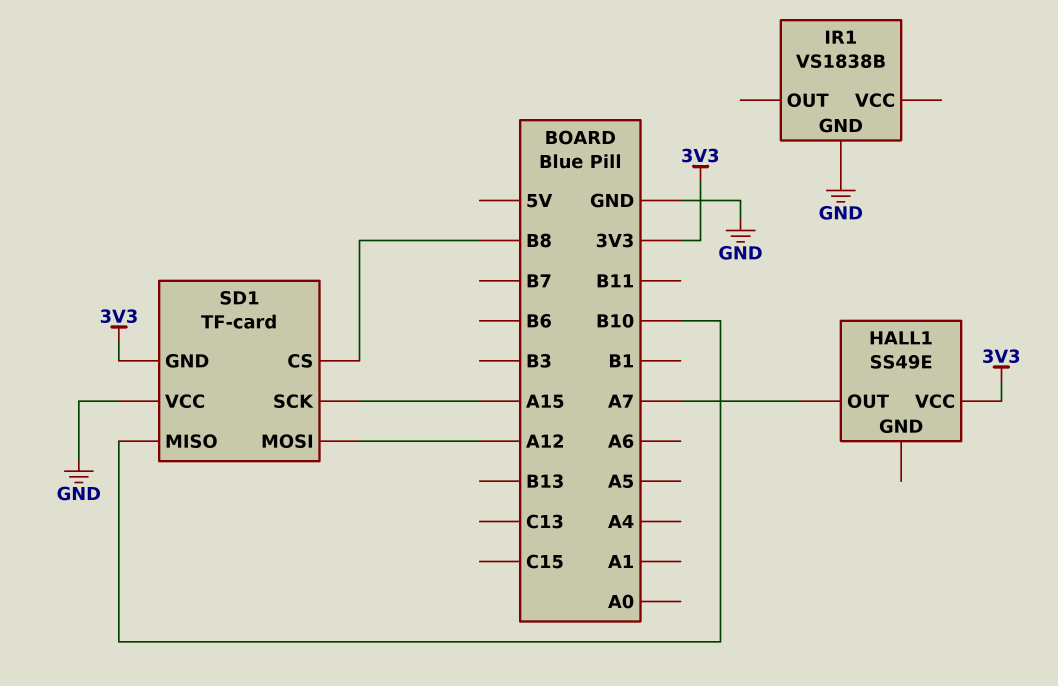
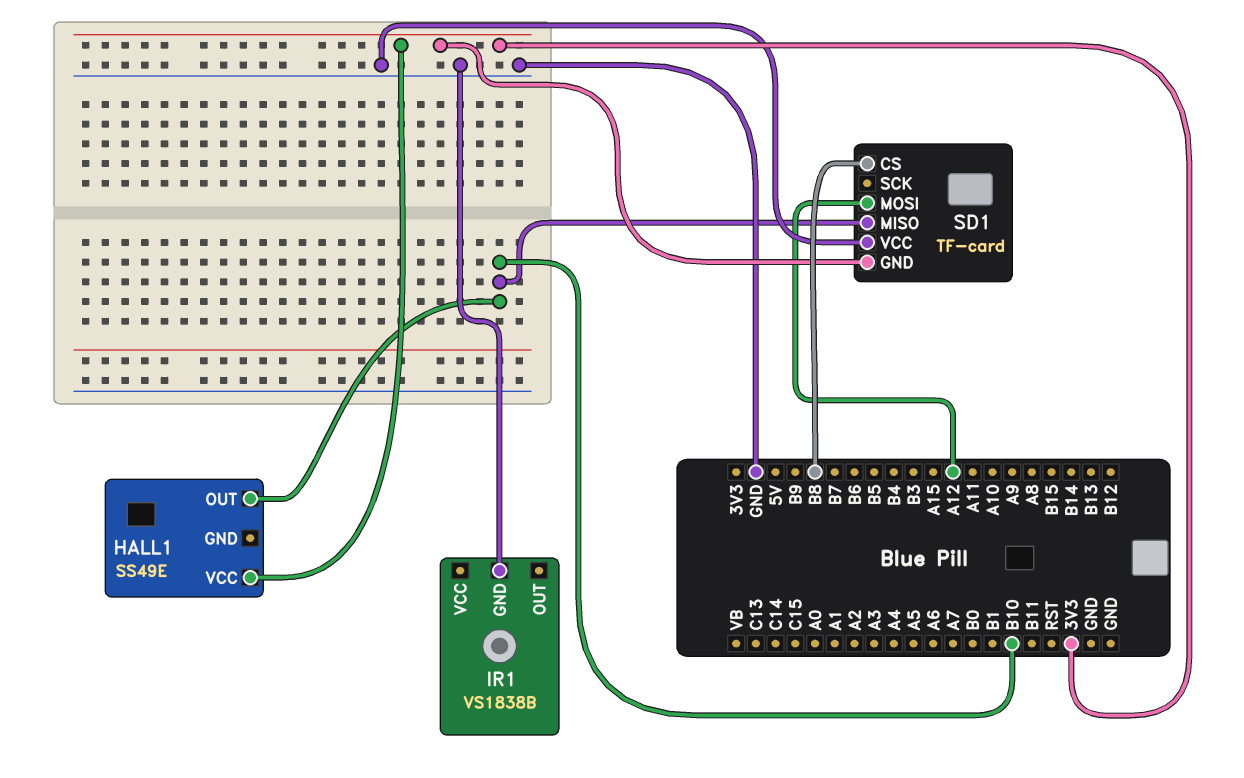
HALL1 pin OUT: A7 -> B10
SD1 pin SCK: A15 -> none

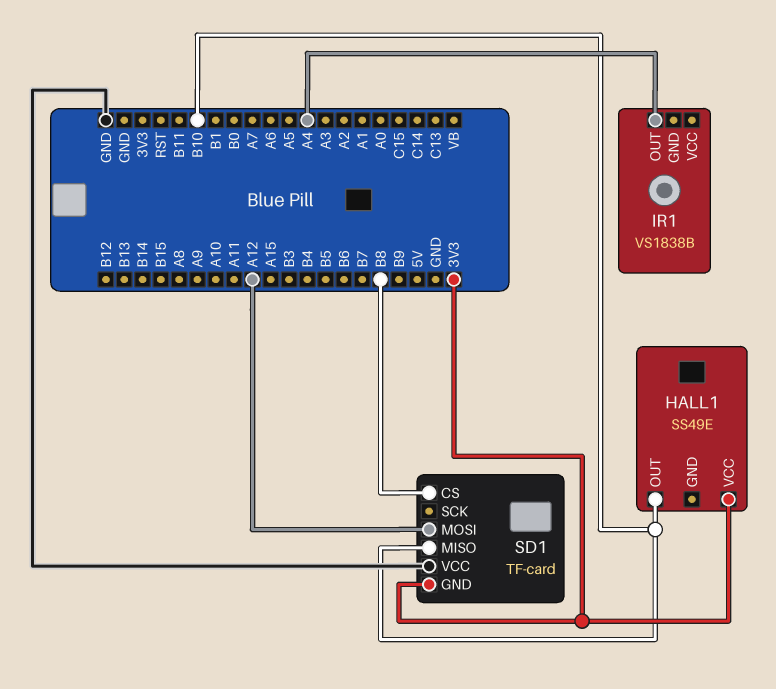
IR1 pin GND: GND -> none
IR1 pin OUT: none -> A4

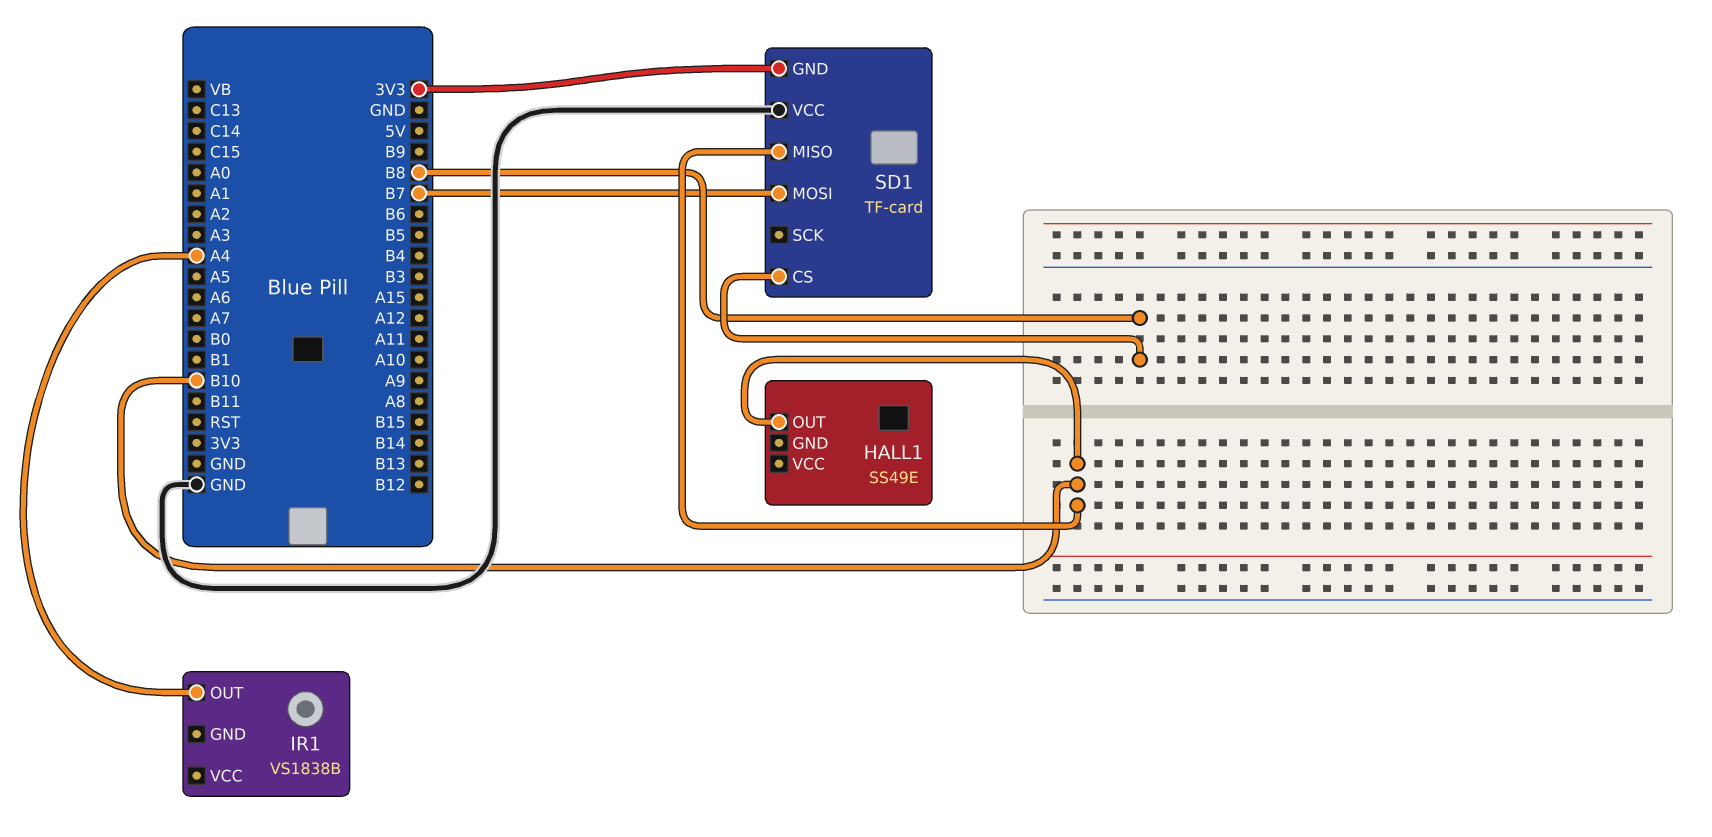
HALL1 pin VCC: 3V3 -> none
SD1 pin MOSI: A12 -> B7

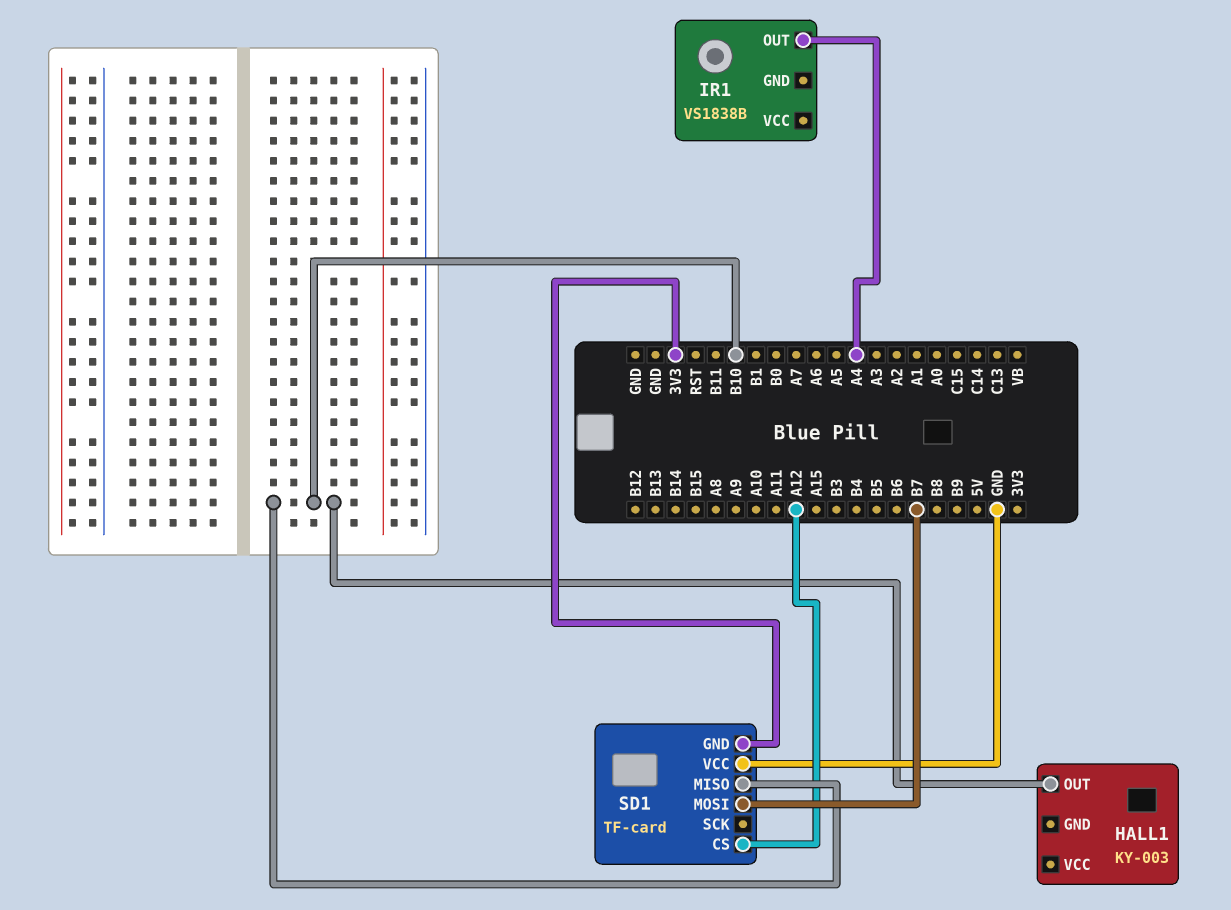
HALL1: SS49E -> KY-003
SD1 pin CS: B8 -> A12

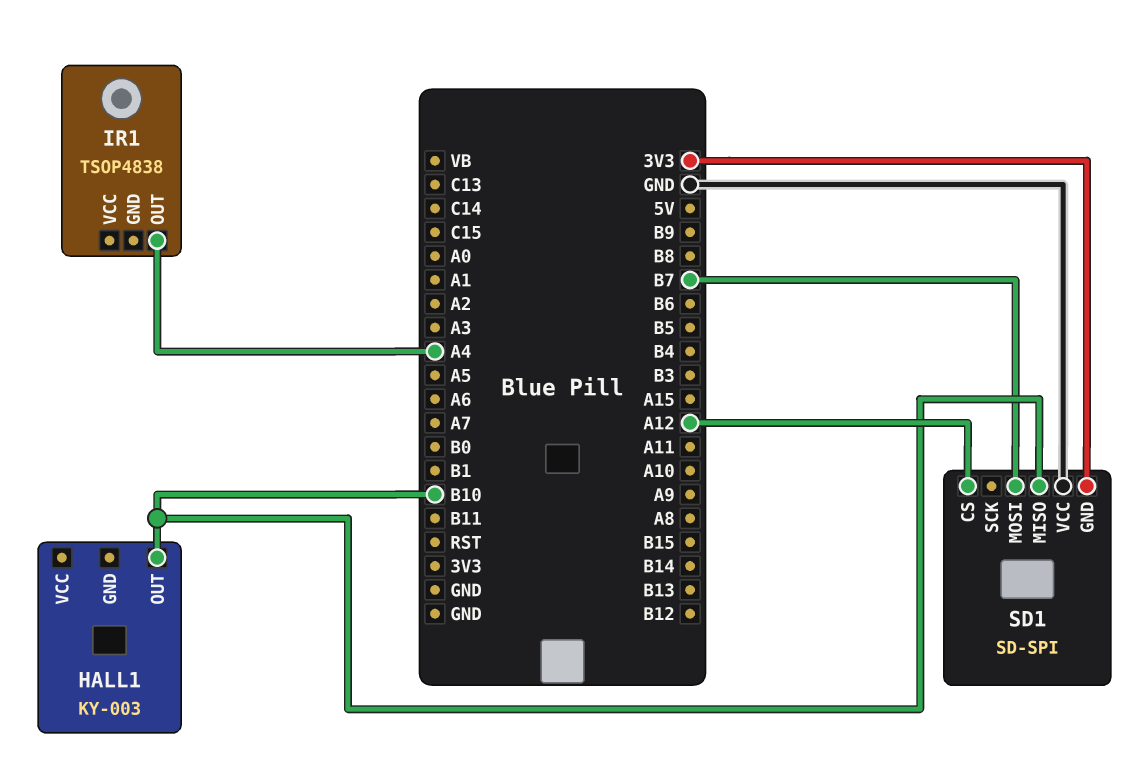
IR1: VS1838B -> TSOP4838
SD1: TF-card -> SD-SPI

